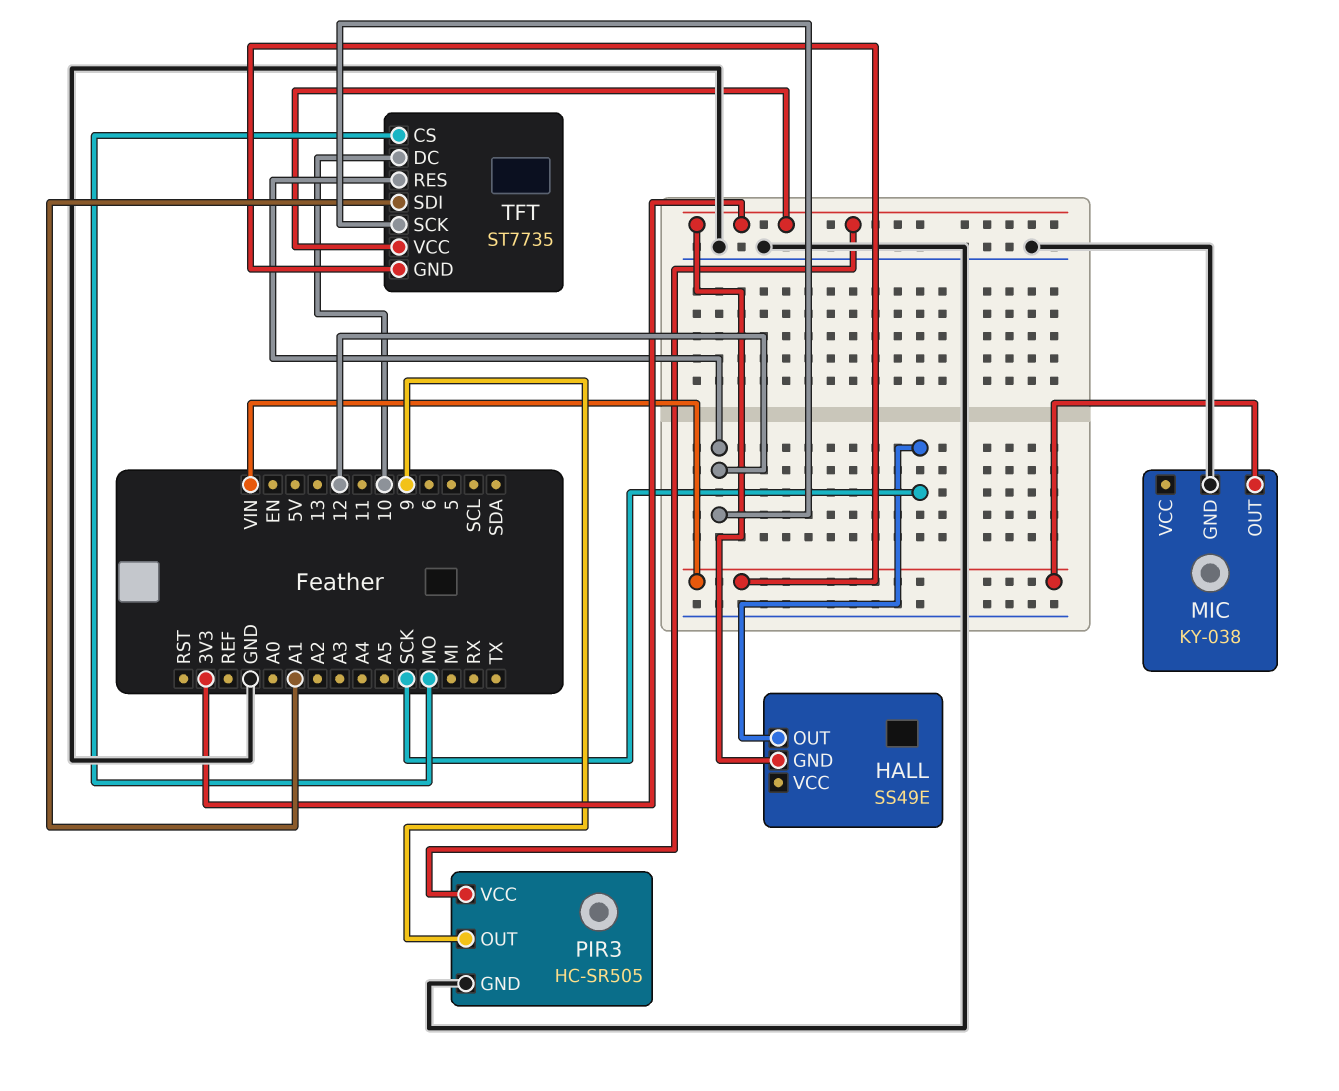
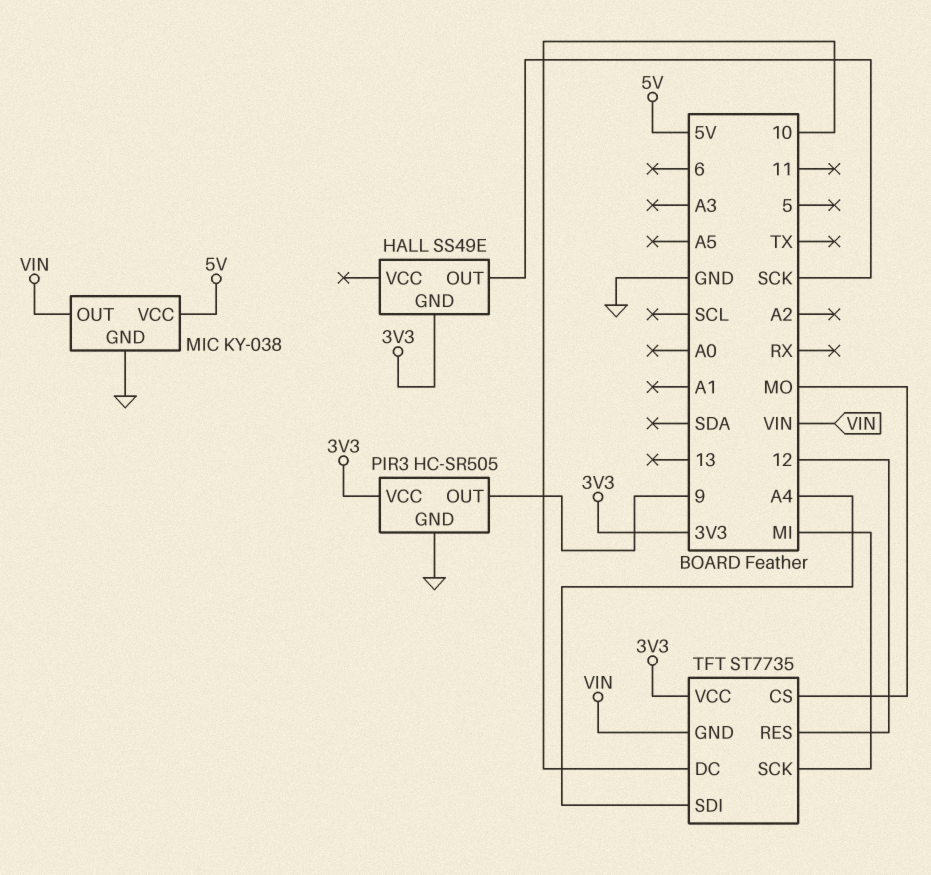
MIC pin VCC: none -> 5V
TFT pin SCK: 12 -> MI
TFT pin SDI: A1 -> A4

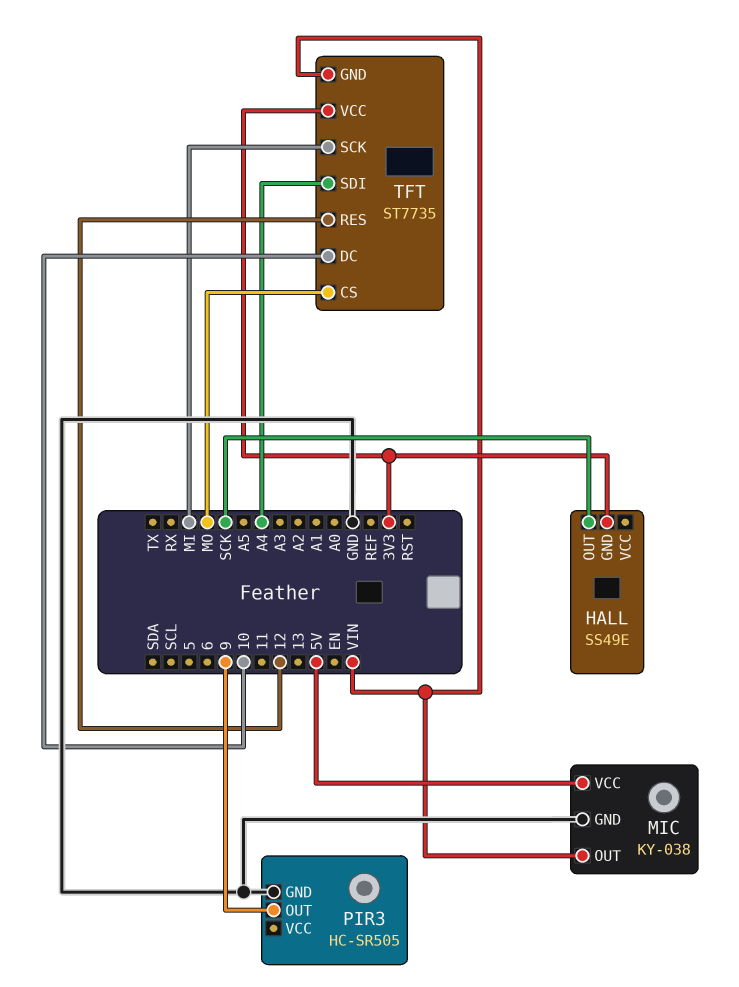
PIR3 pin VCC: 3V3 -> none

